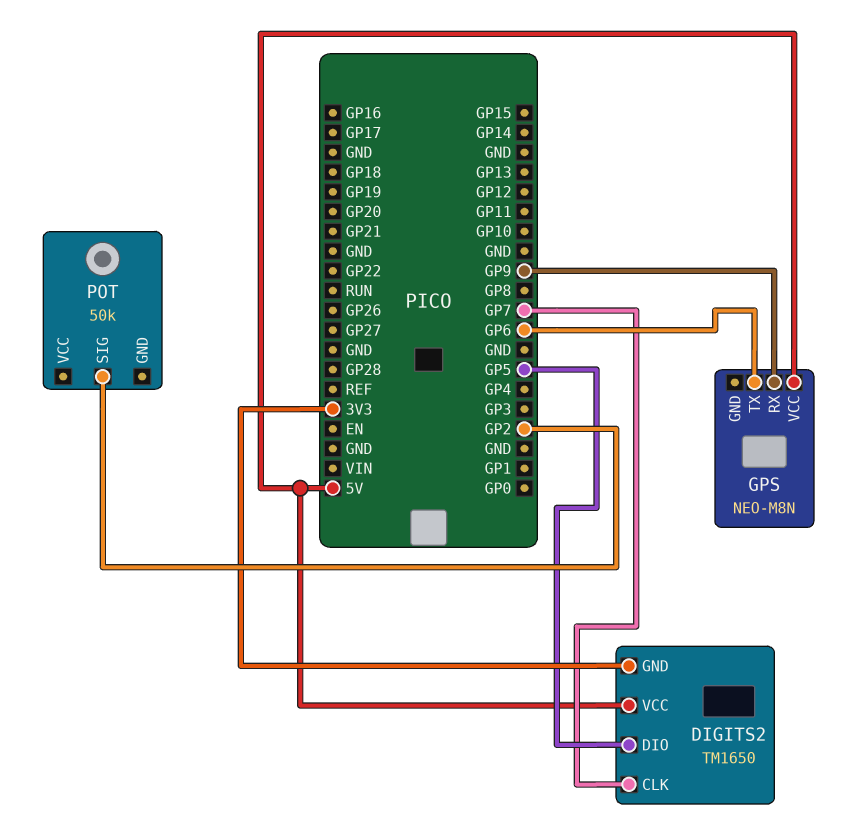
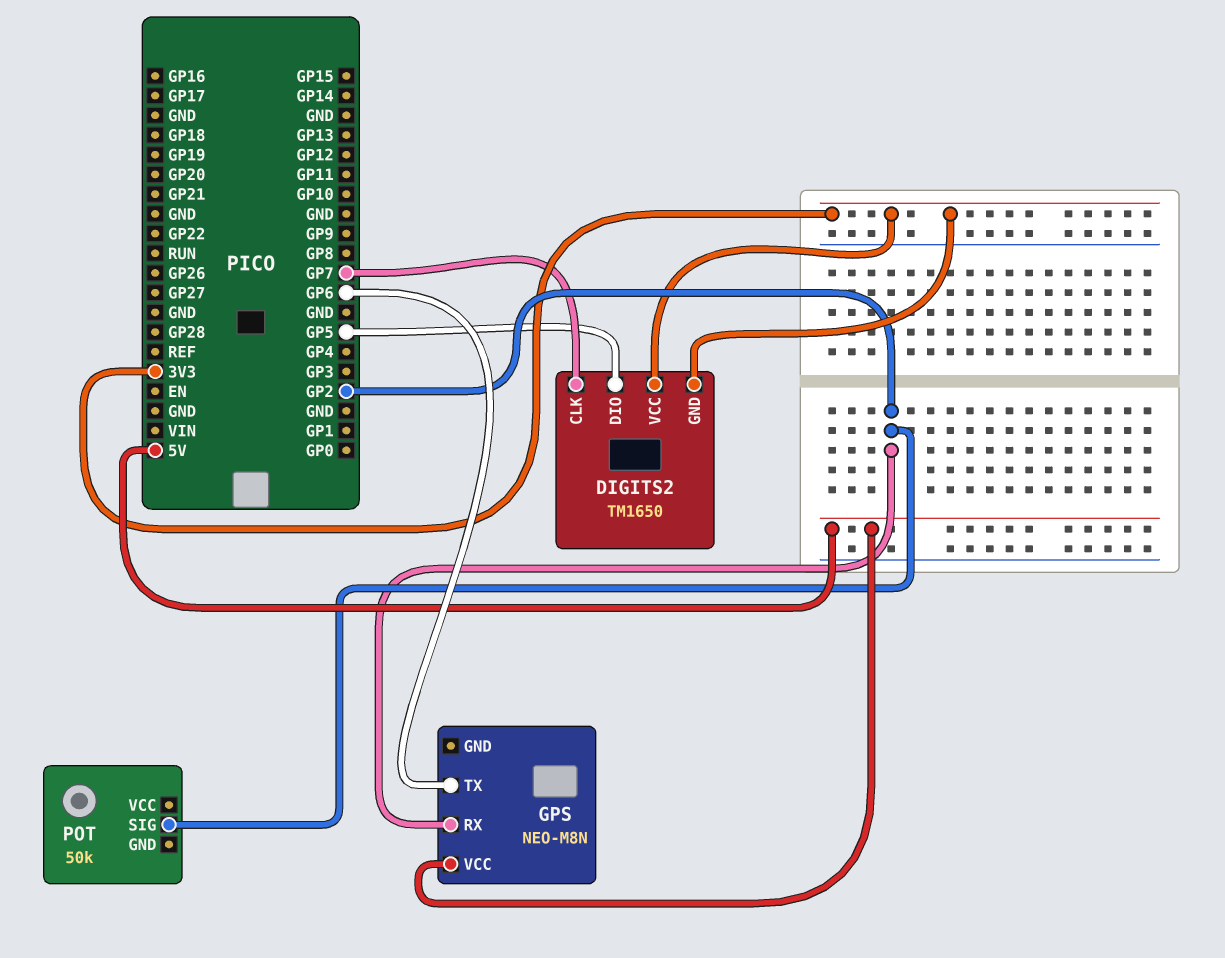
DIGITS2 pin VCC: 5V -> 3V3
GPS pin RX: GP9 -> GP2

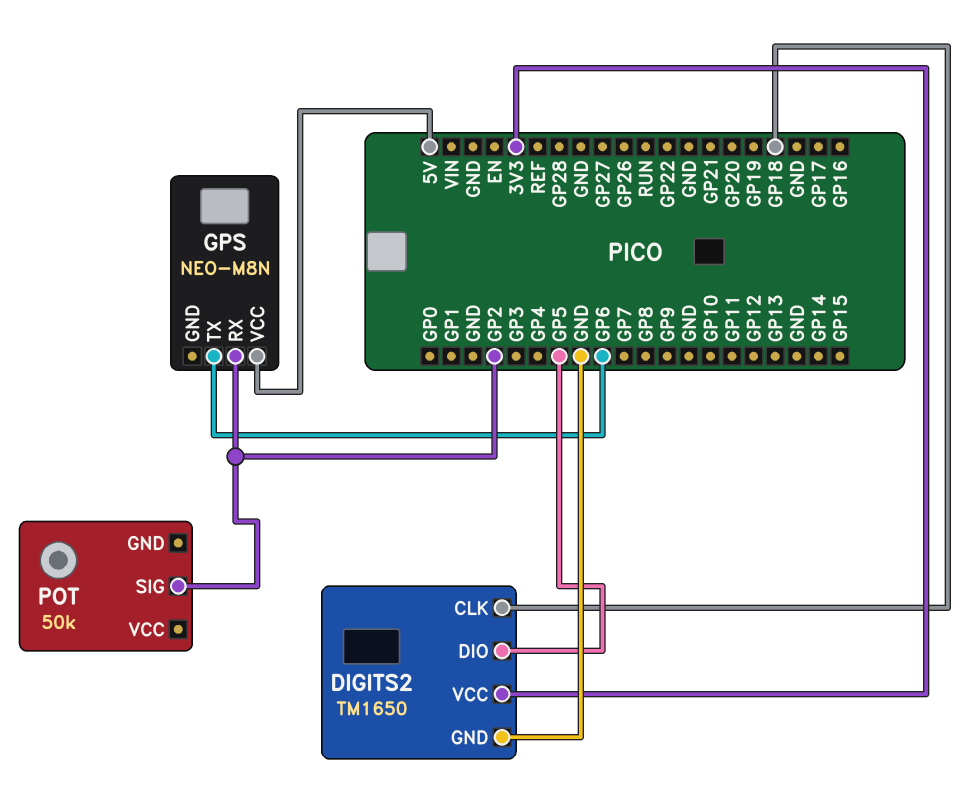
DIGITS2 pin CLK: GP7 -> GP18
DIGITS2 pin GND: 3V3 -> GND

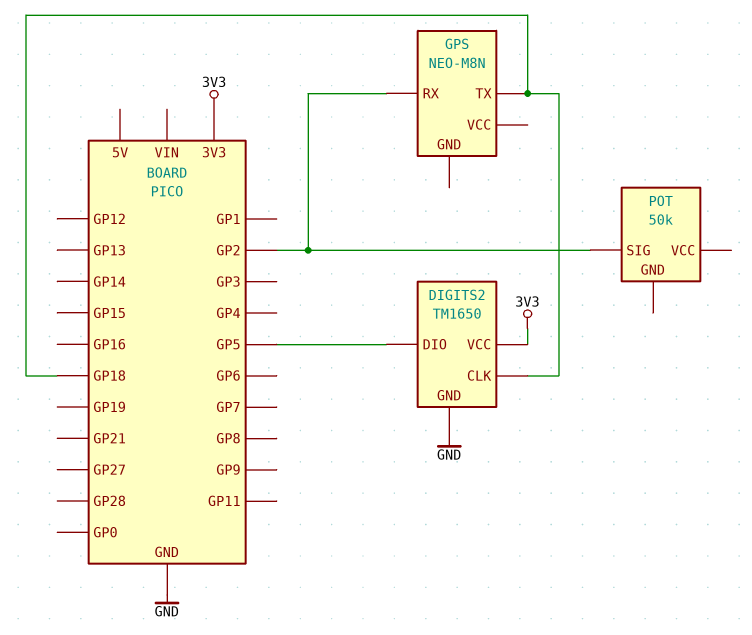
GPS pin TX: GP6 -> GP18
GPS pin VCC: 5V -> none

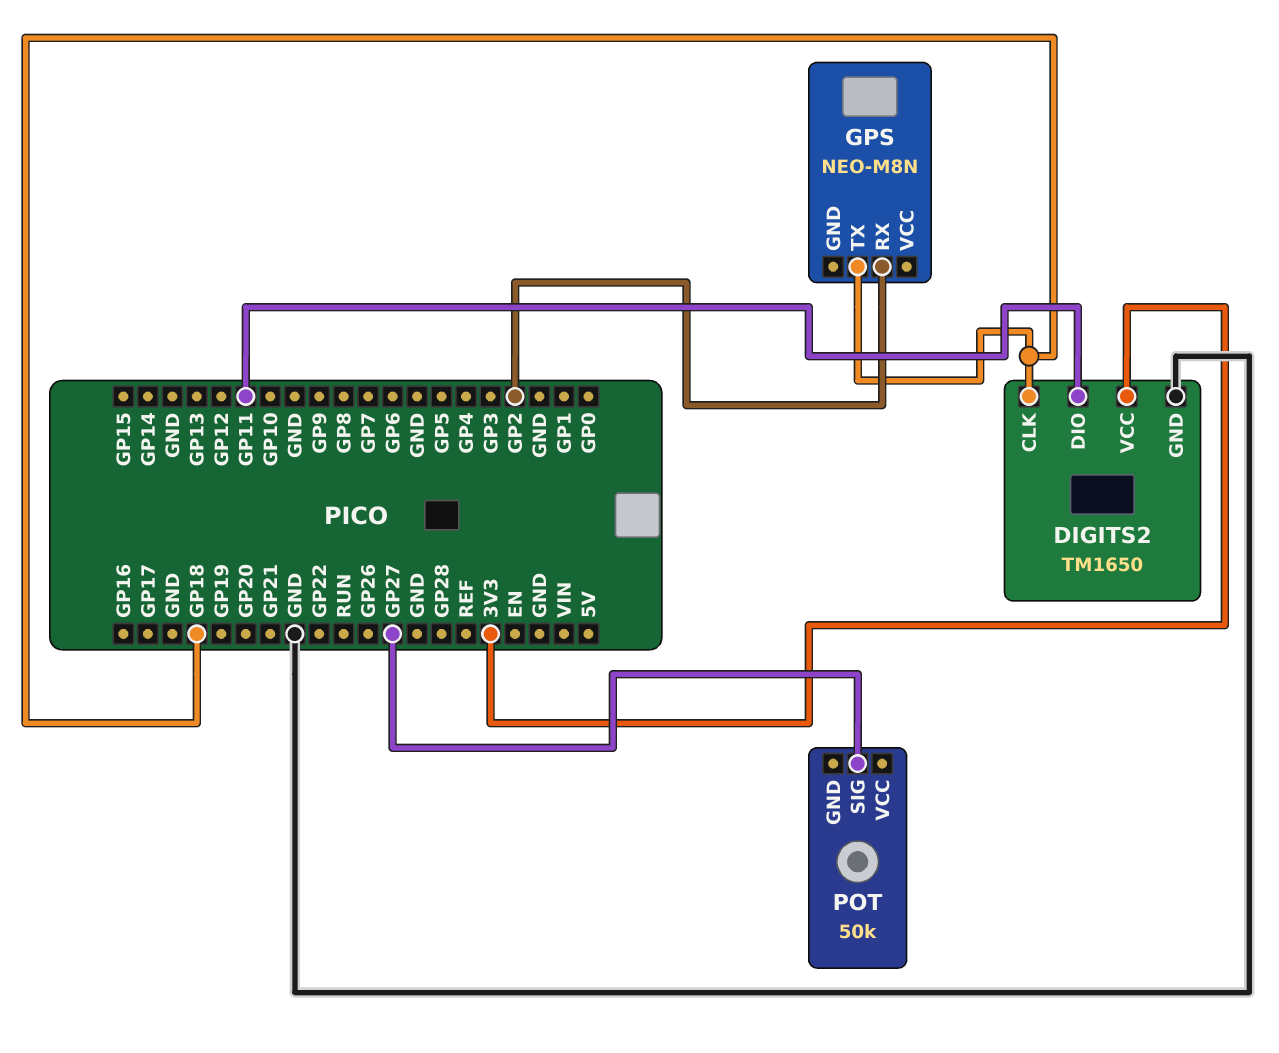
DIGITS2 pin DIO: GP5 -> GP11
POT pin SIG: GP2 -> GP27

